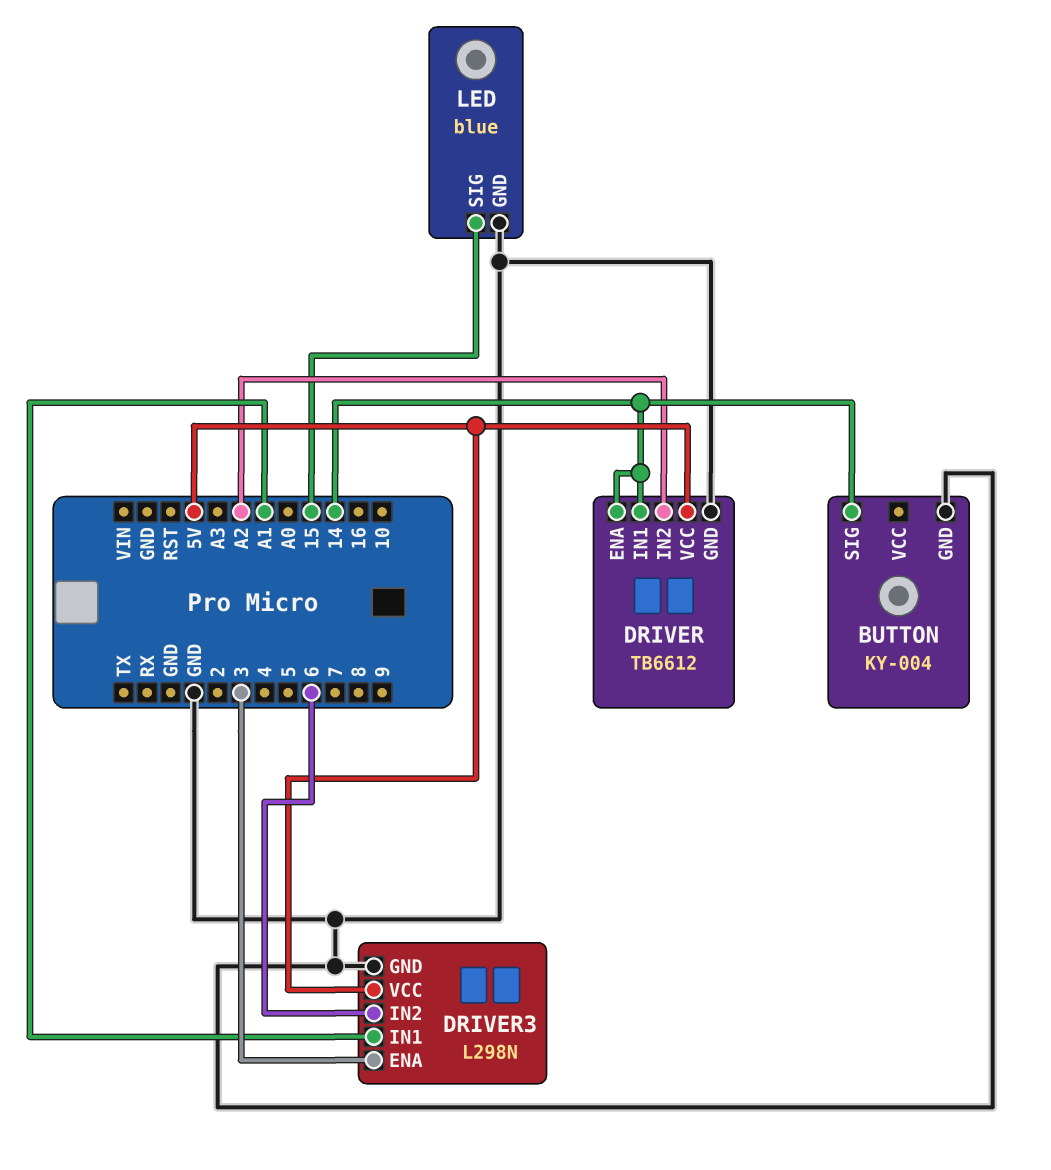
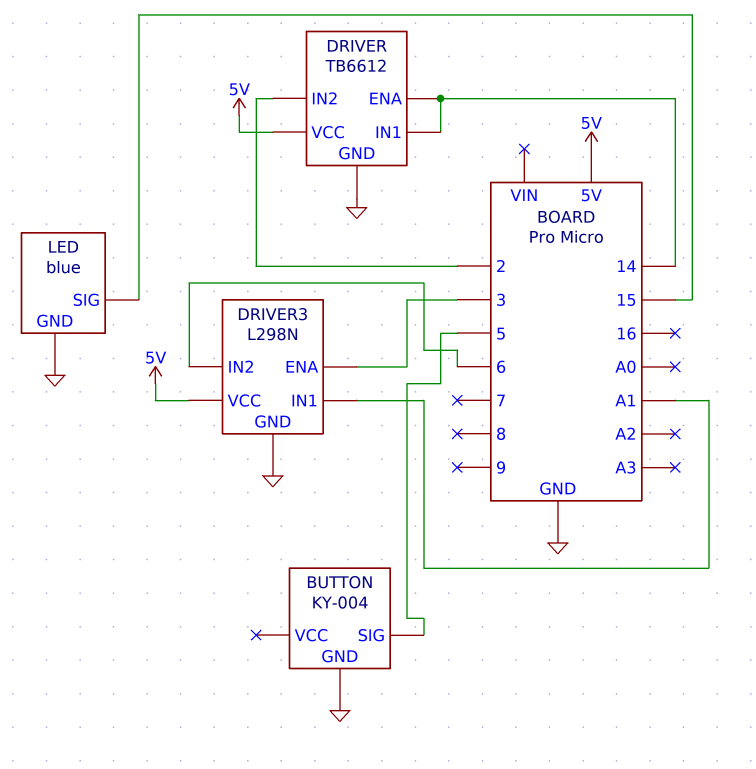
BUTTON pin SIG: 14 -> 5
DRIVER pin IN2: A2 -> 2

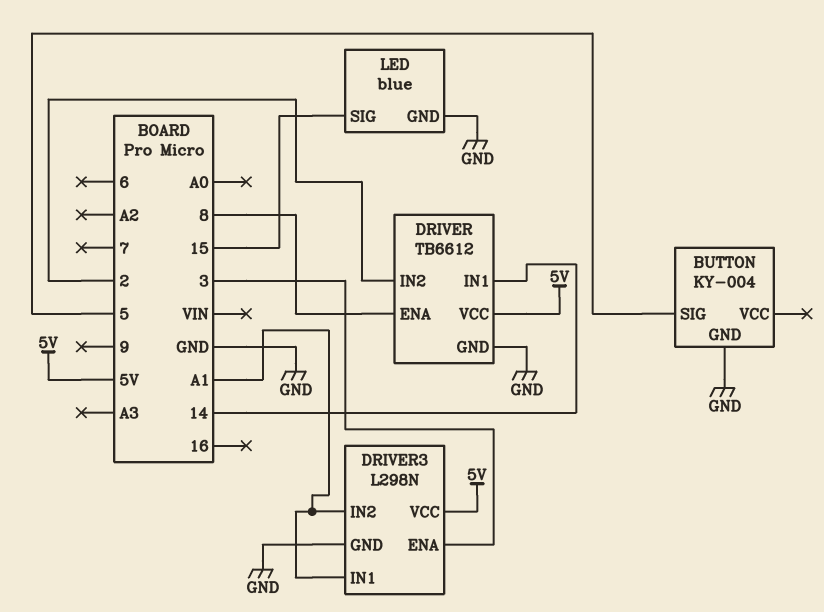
DRIVER pin ENA: 14 -> 8
DRIVER3 pin IN2: 6 -> A1

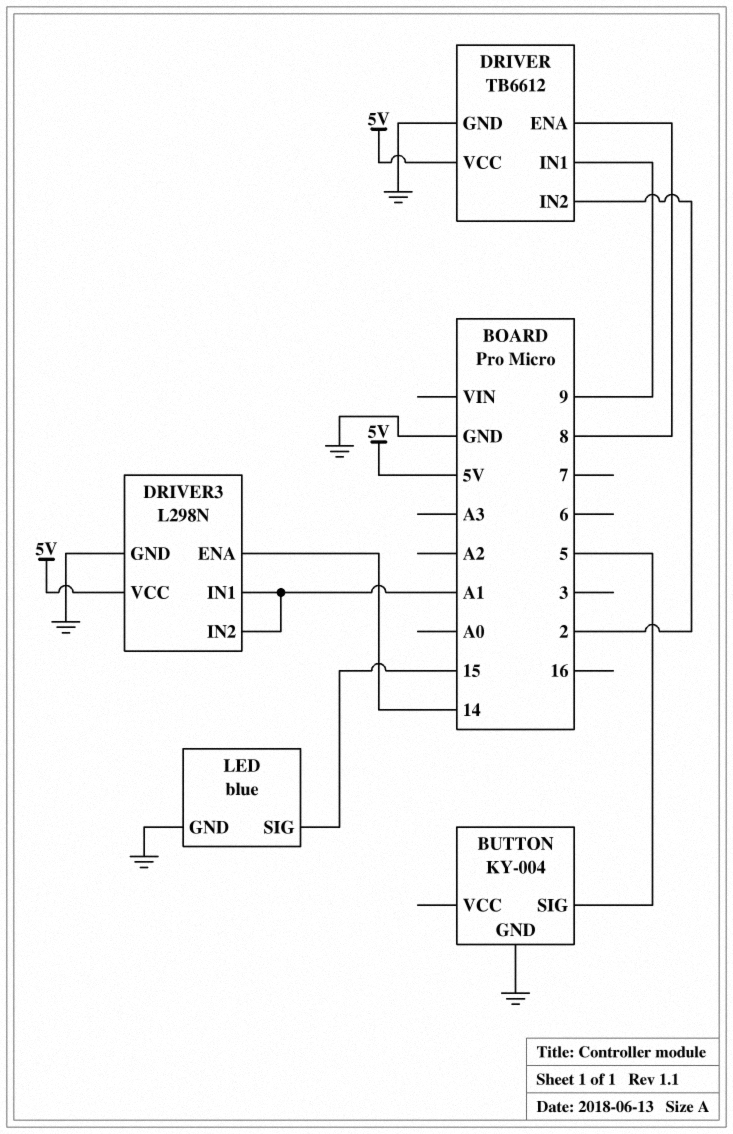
DRIVER pin IN1: 14 -> 9
DRIVER3 pin ENA: 3 -> 14

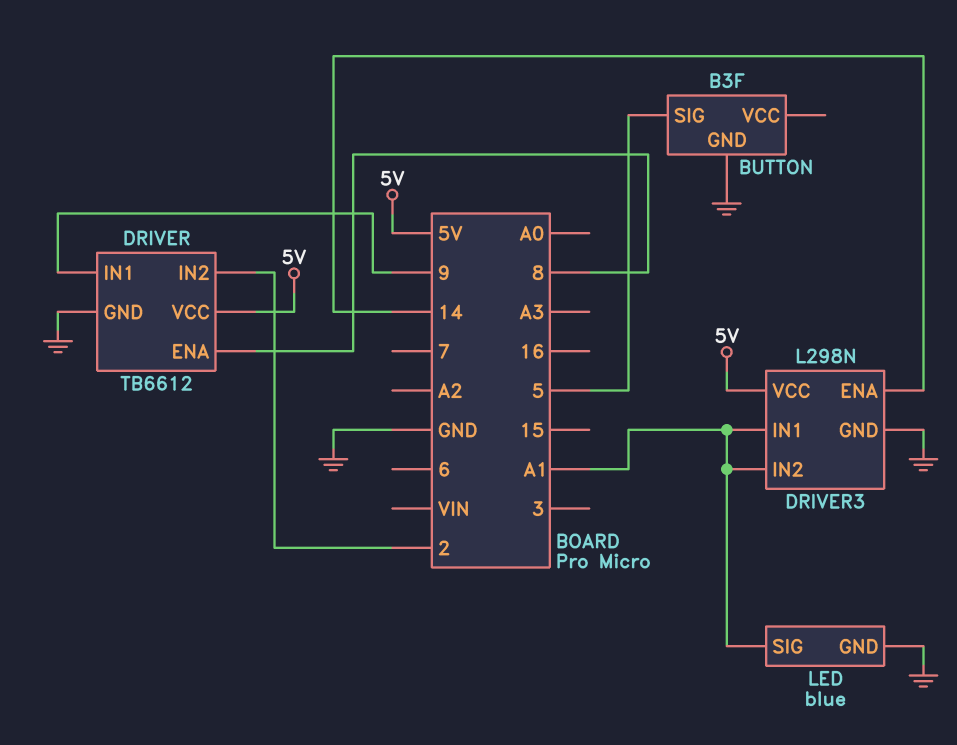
BUTTON: KY-004 -> B3F
LED pin SIG: 15 -> A1

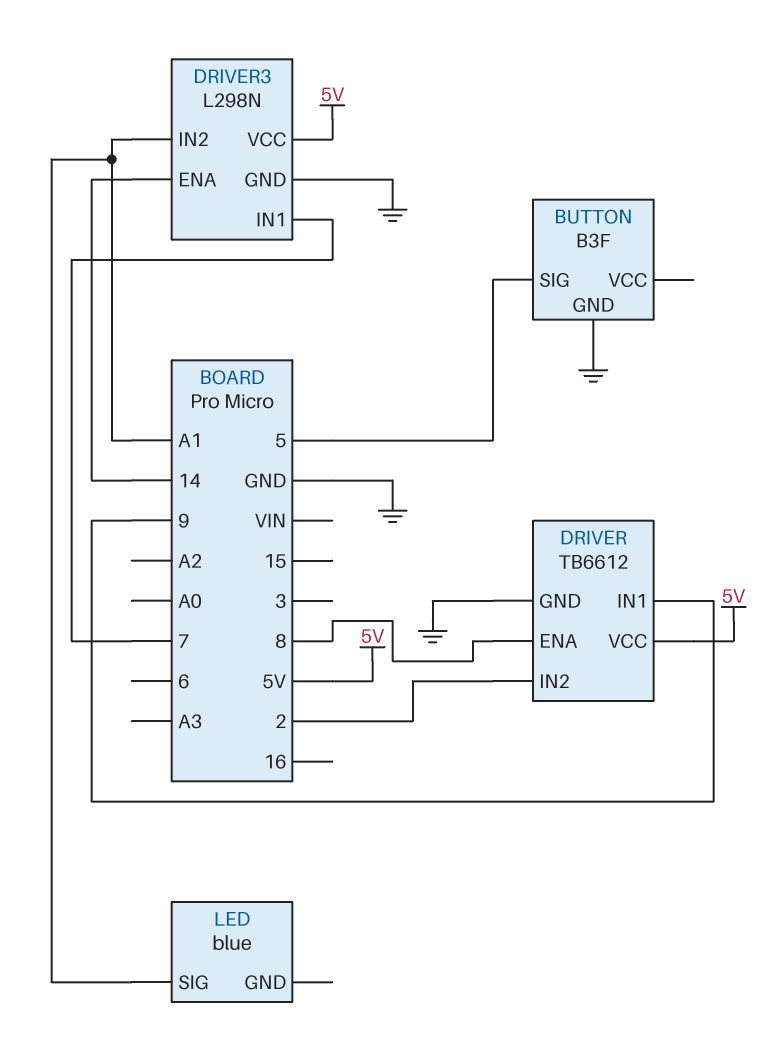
DRIVER3 pin IN1: A1 -> 7
LED pin GND: GND -> none

